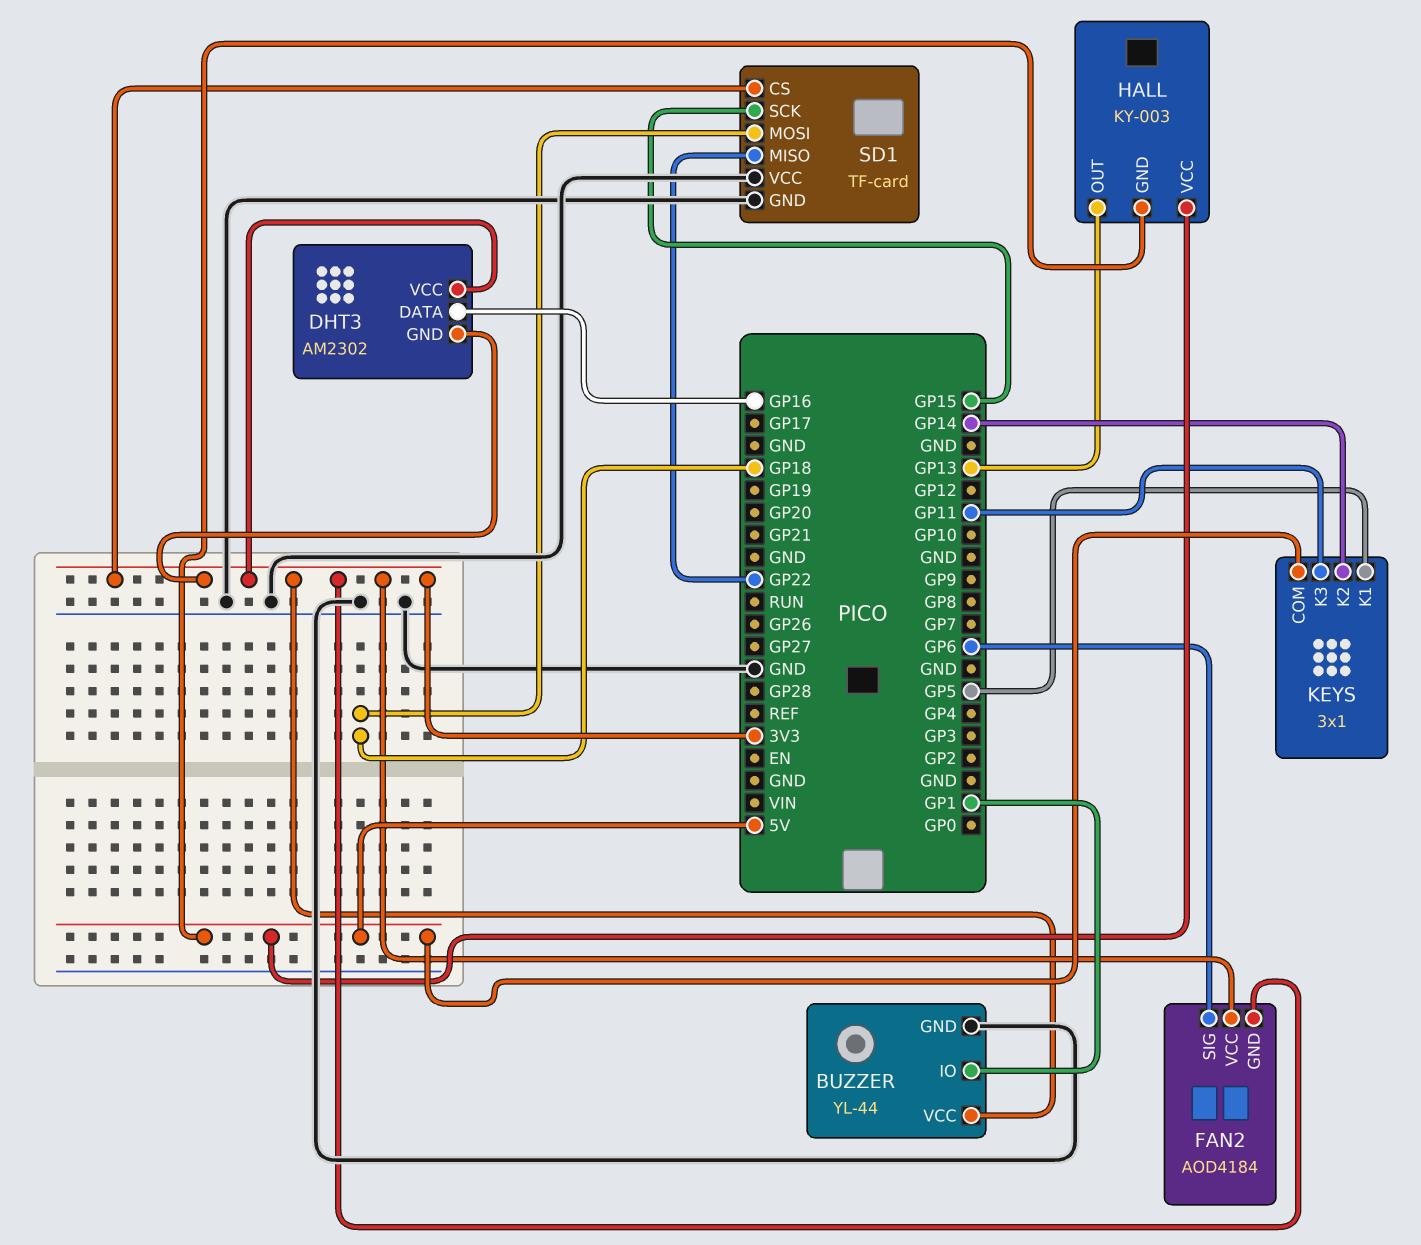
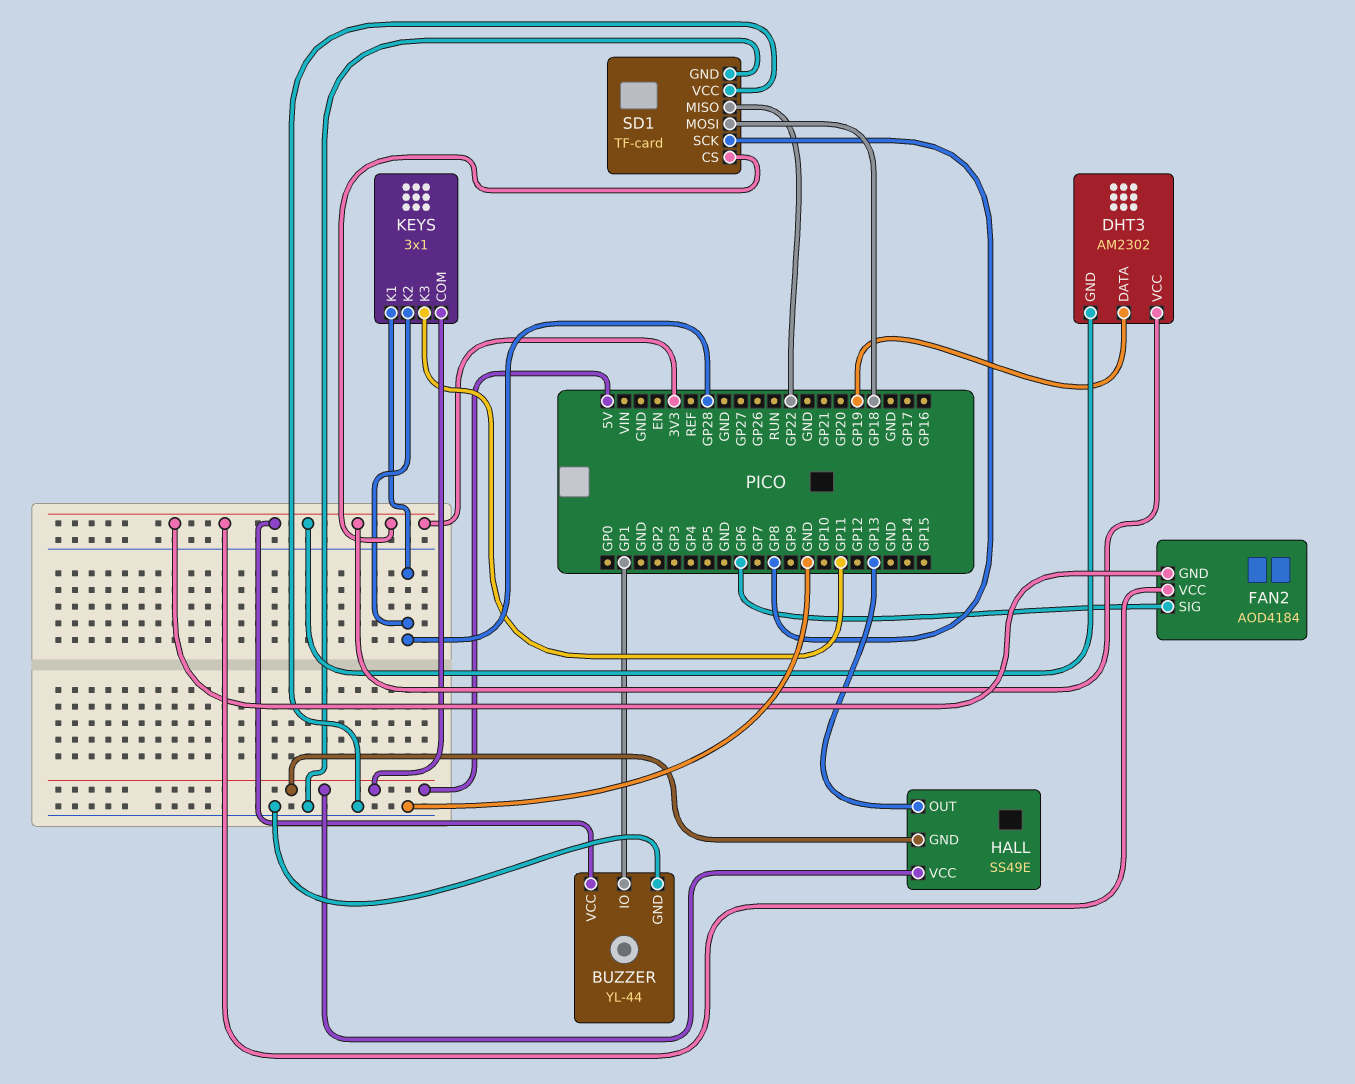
DHT3 pin DATA: GP16 -> GP19
HALL: KY-003 -> SS49E
KEYS pin K1: GP5 -> GP28
KEYS pin K2: GP14 -> GP28
SD1 pin SCK: GP15 -> GP8

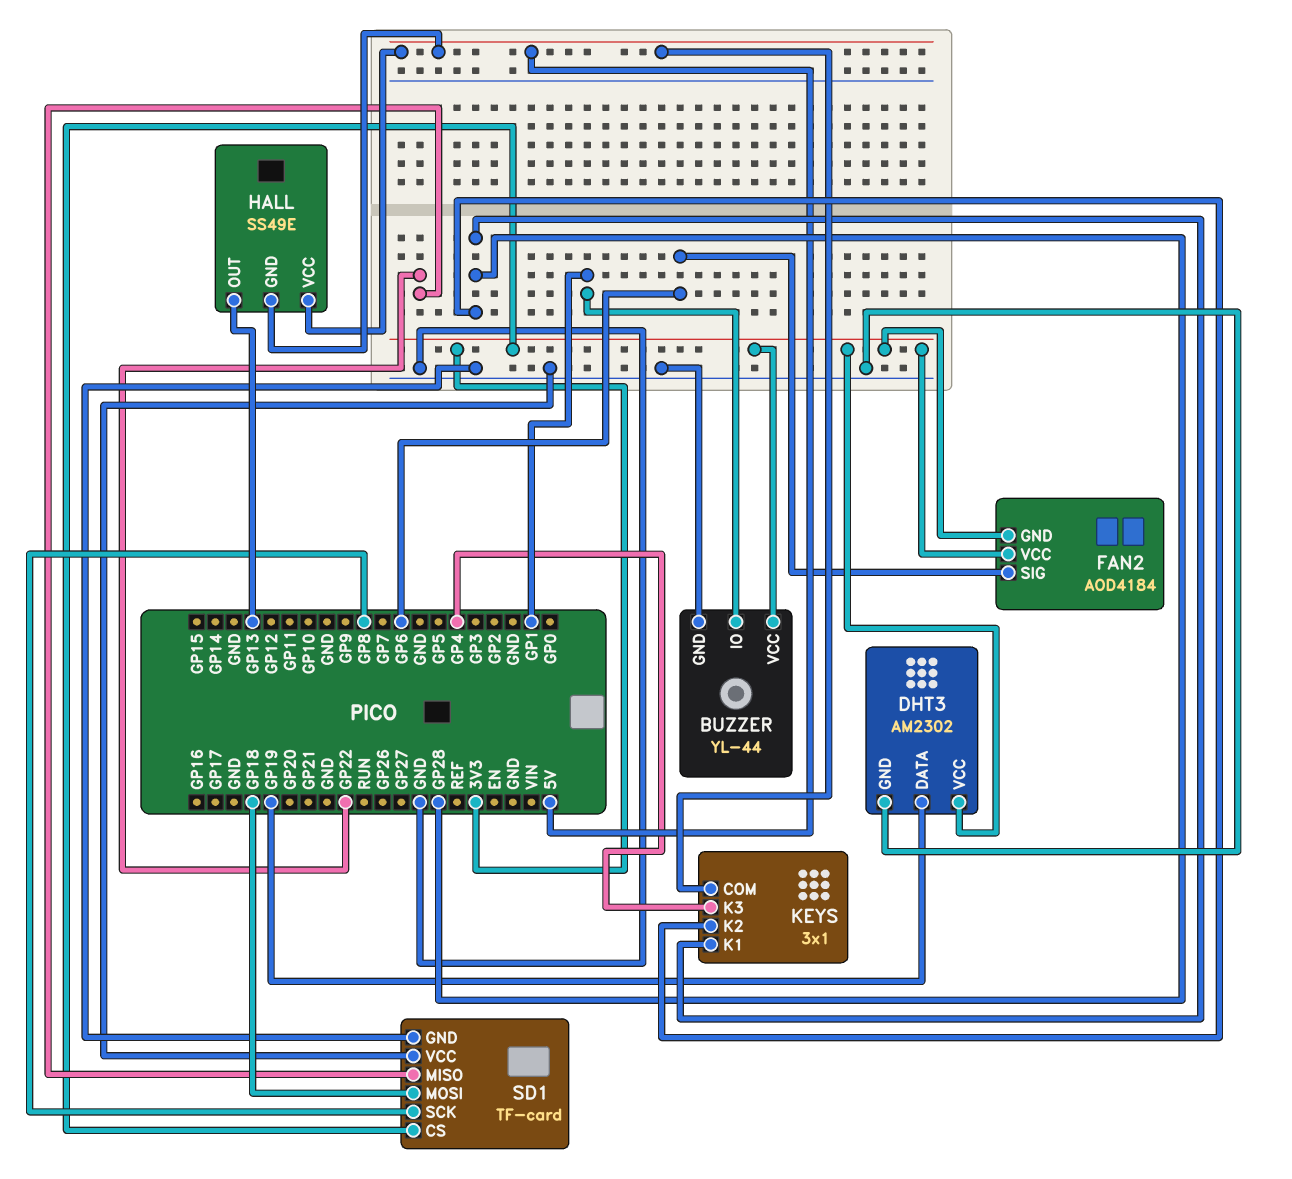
DHT3 pin GND: 3V3 -> GND
KEYS pin K3: GP11 -> GP4

